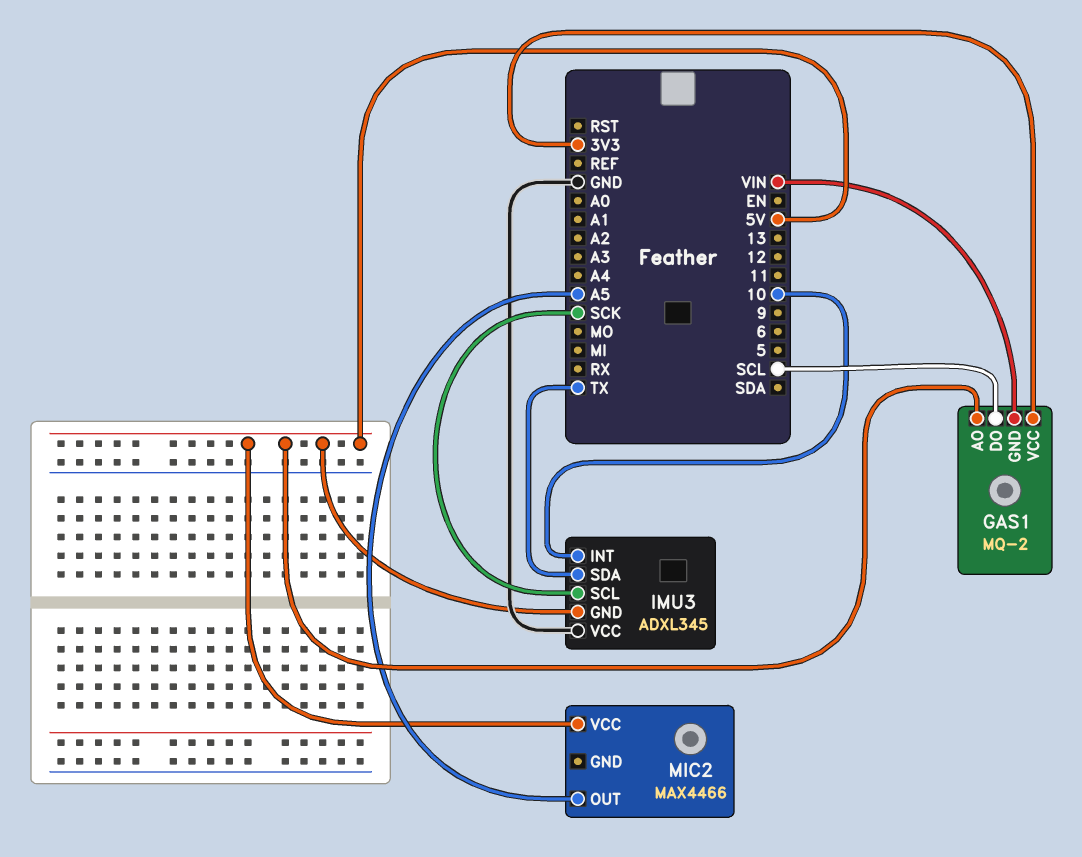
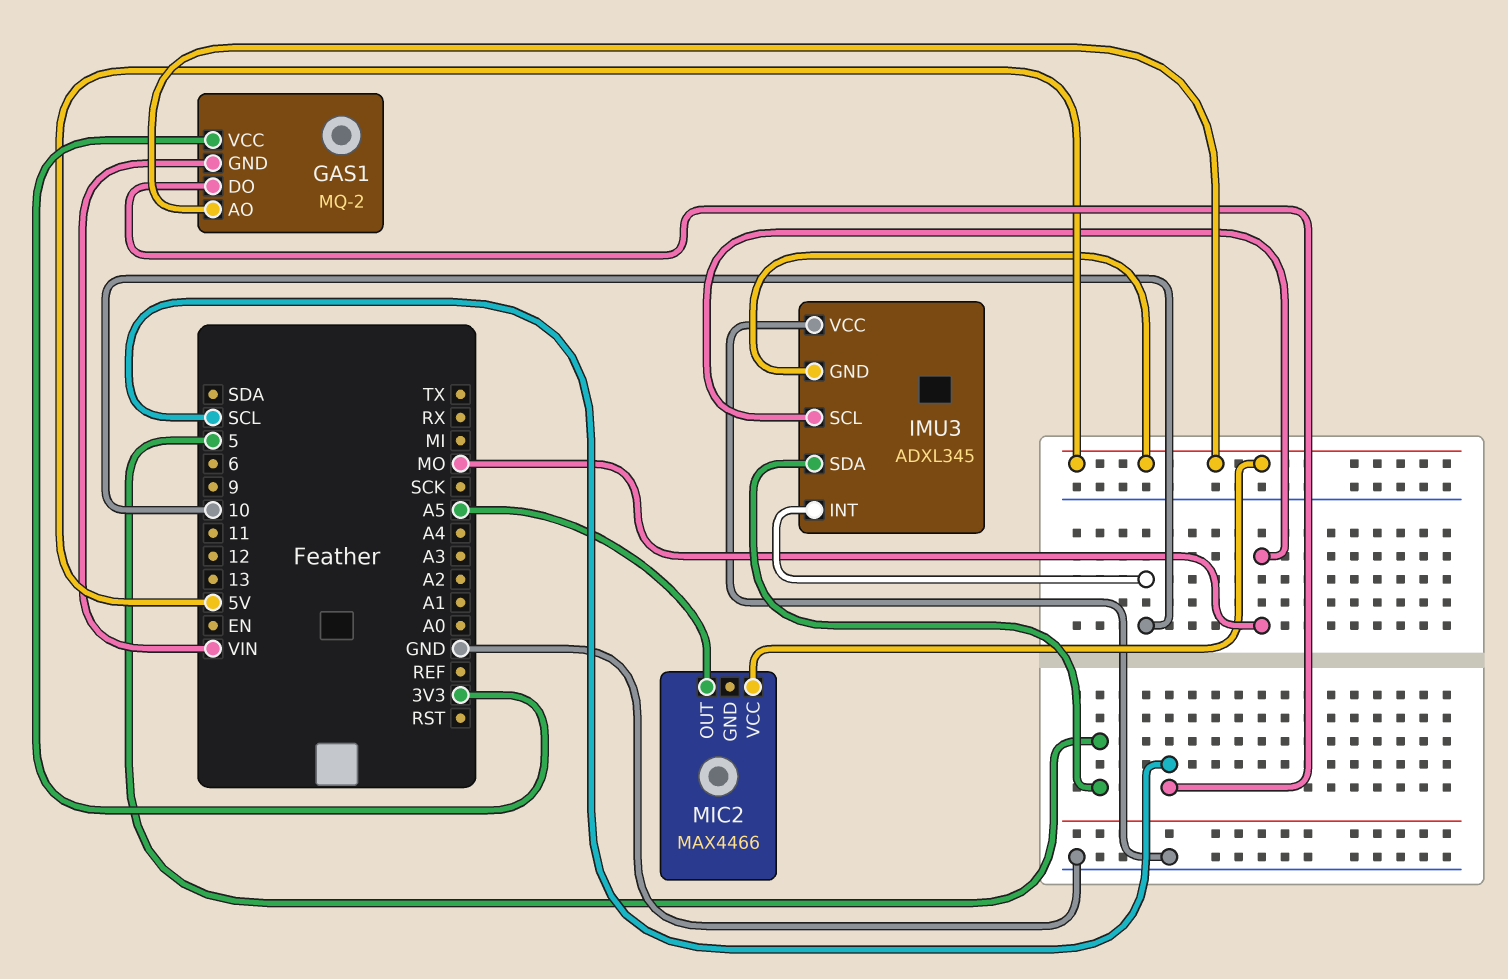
IMU3 pin SCL: SCK -> MO
IMU3 pin SDA: TX -> 5

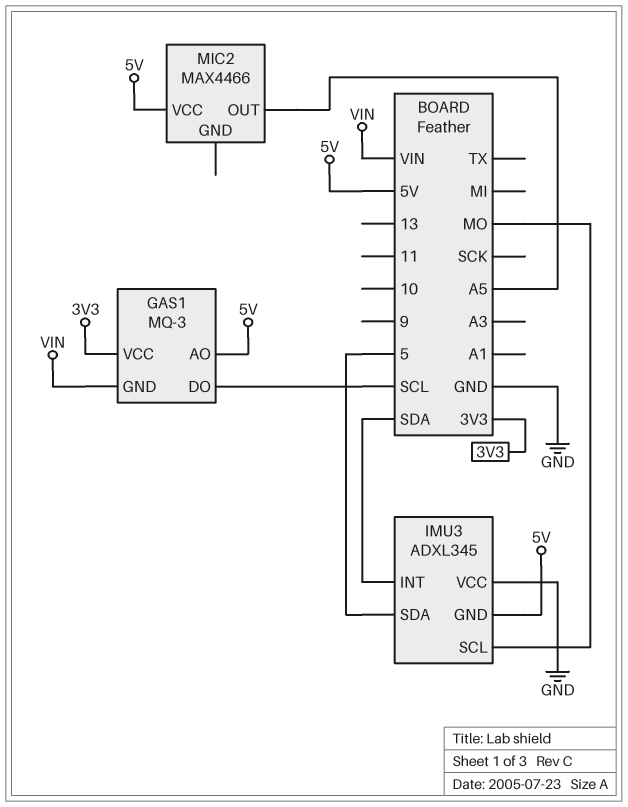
GAS1: MQ-2 -> MQ-3
IMU3 pin INT: 10 -> SDA

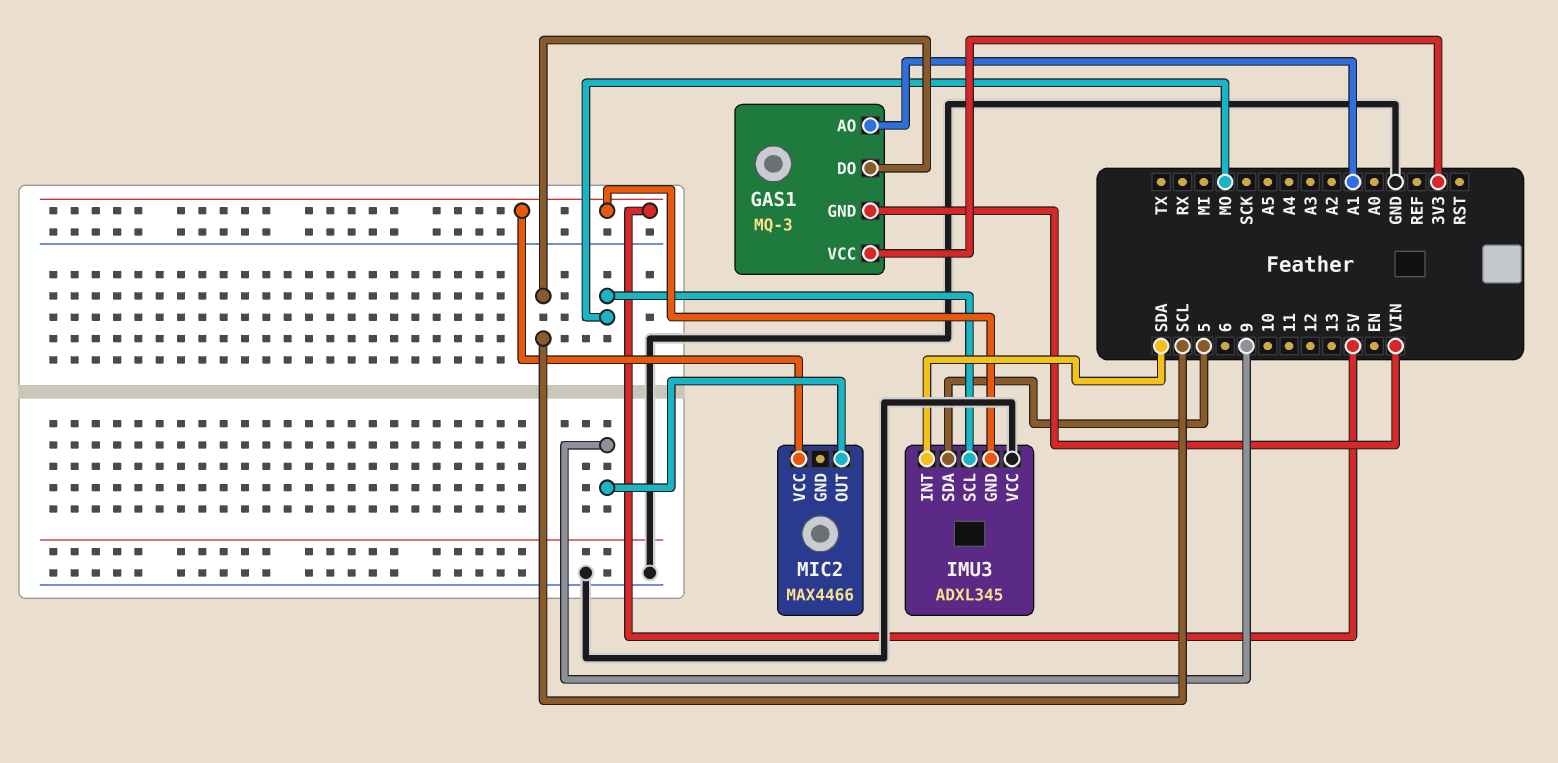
GAS1 pin AO: 5V -> A1
MIC2 pin OUT: A5 -> 9

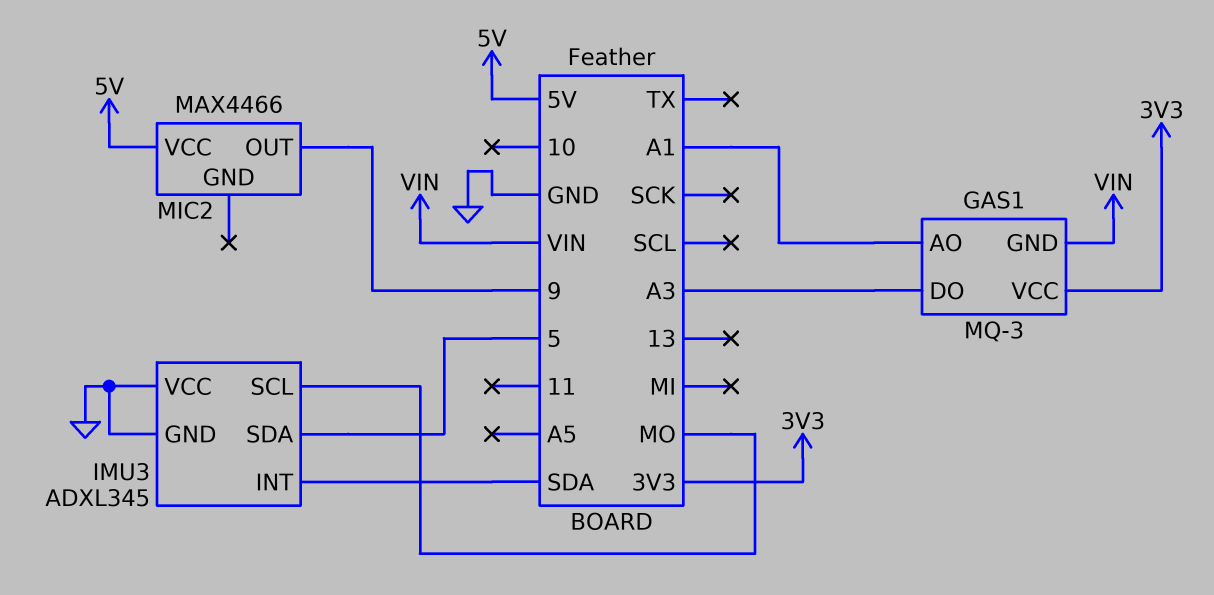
GAS1 pin DO: SCL -> A3
IMU3 pin GND: 5V -> GND

